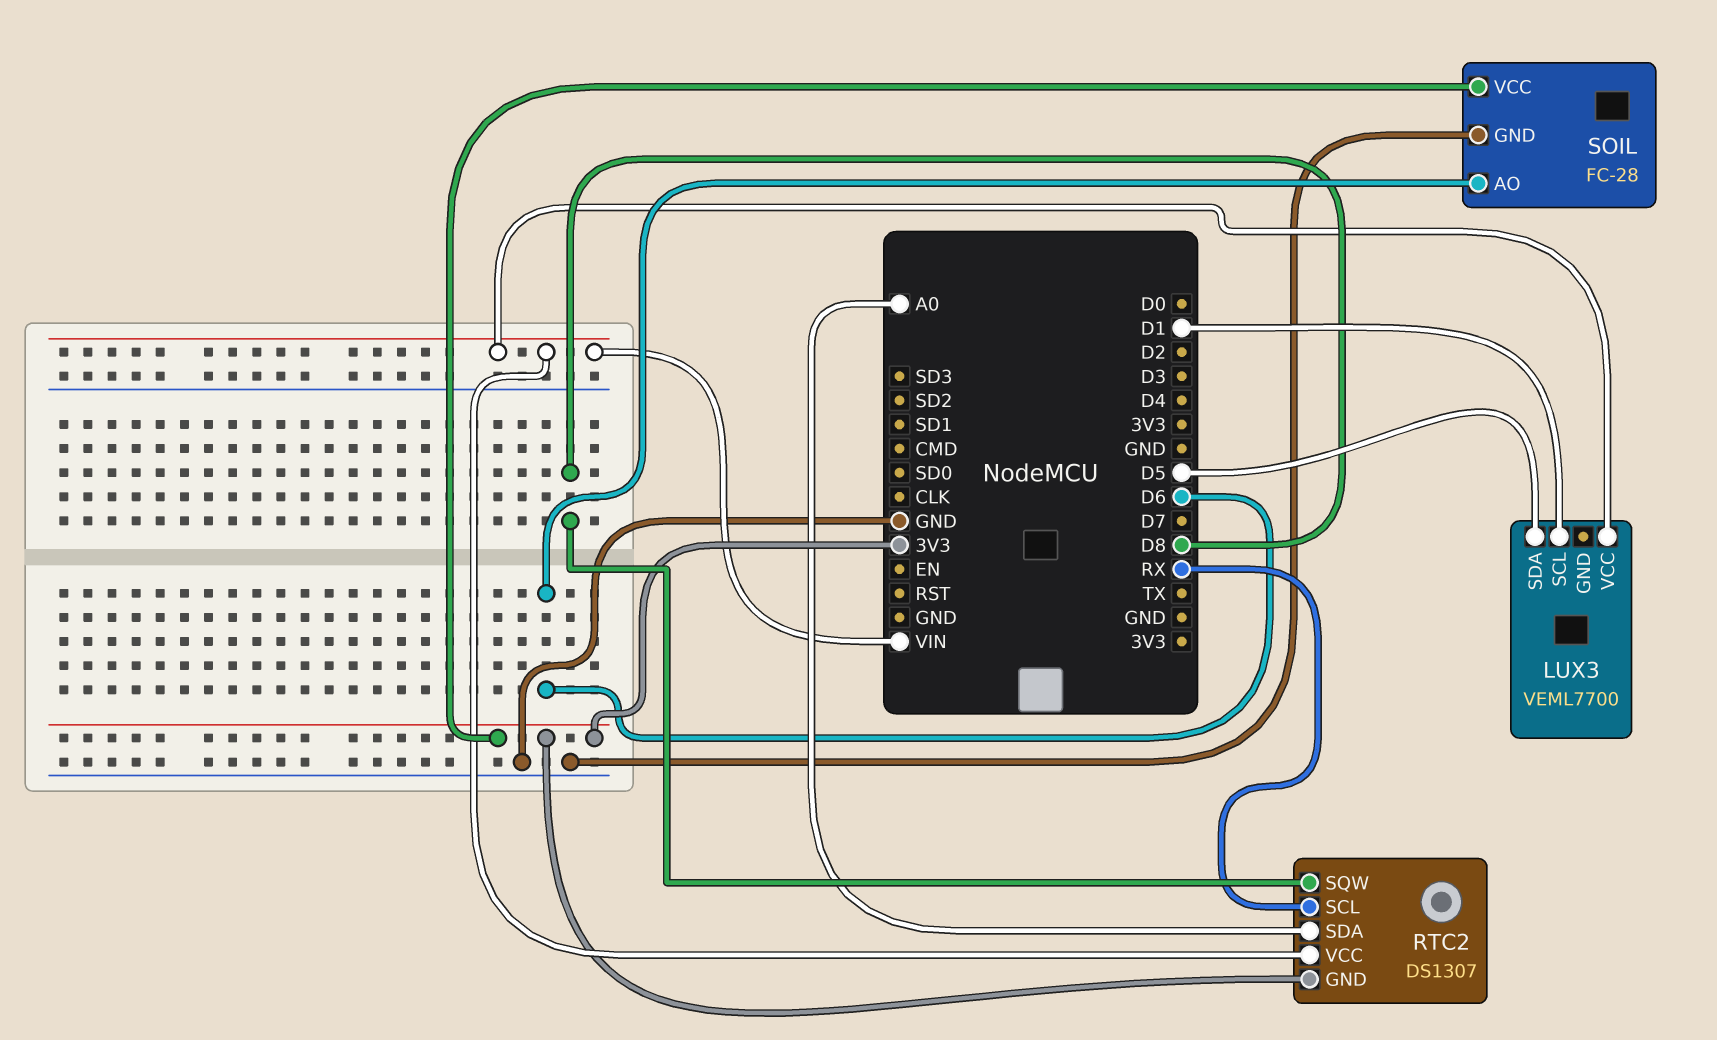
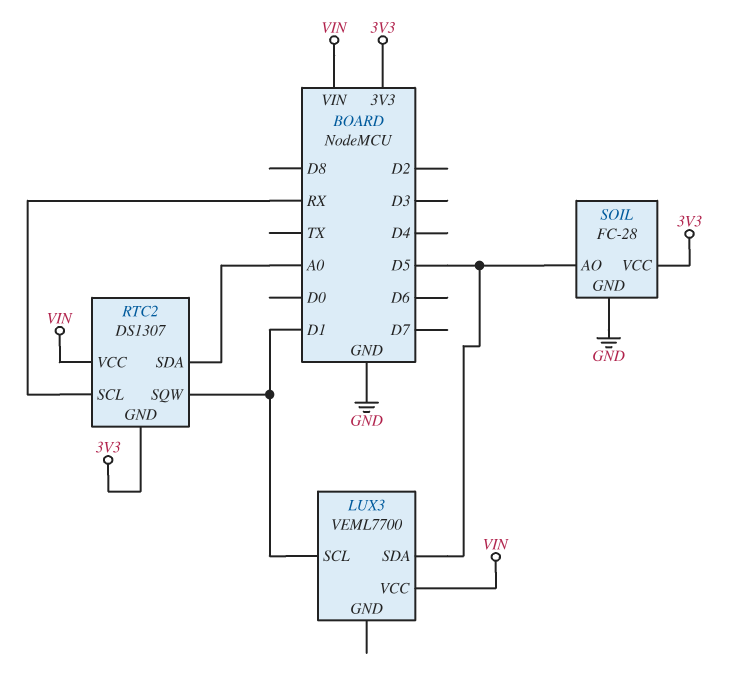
RTC2 pin SQW: D8 -> D1
SOIL pin AO: D6 -> D5

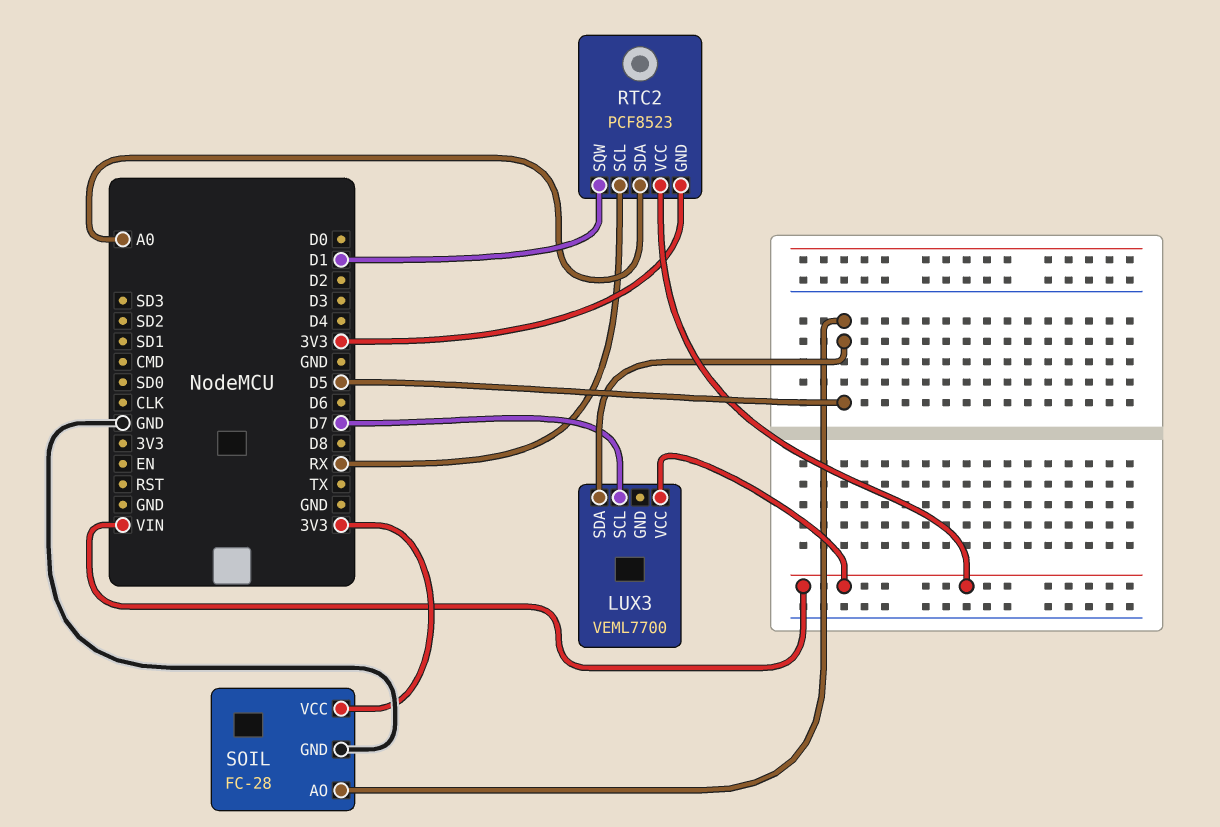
LUX3 pin SCL: D1 -> D7
RTC2: DS1307 -> PCF8523

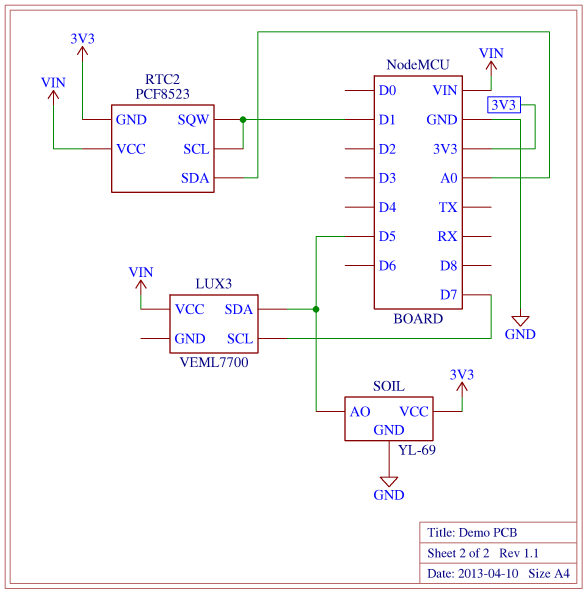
RTC2 pin SCL: RX -> D1
SOIL: FC-28 -> YL-69

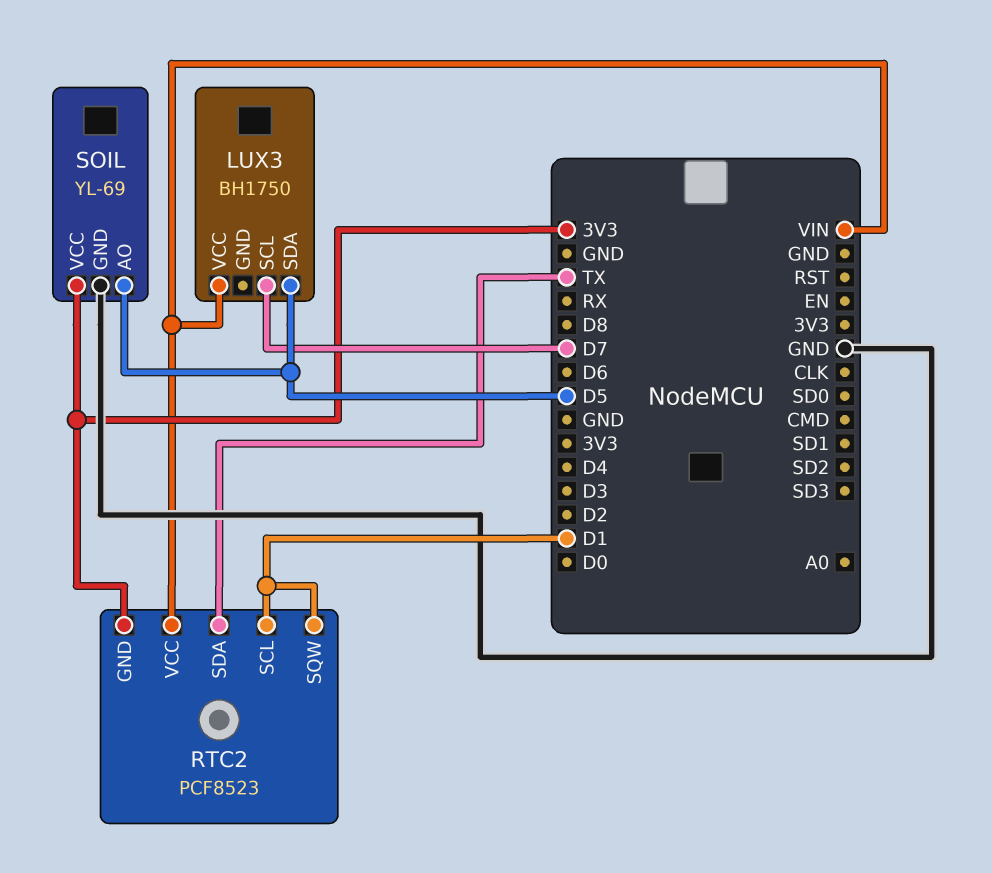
LUX3: VEML7700 -> BH1750
RTC2 pin SDA: A0 -> TX

